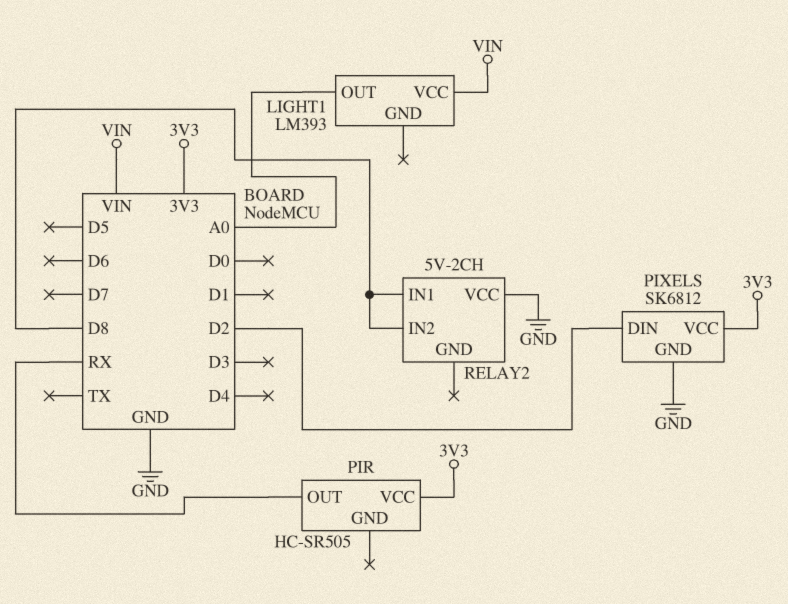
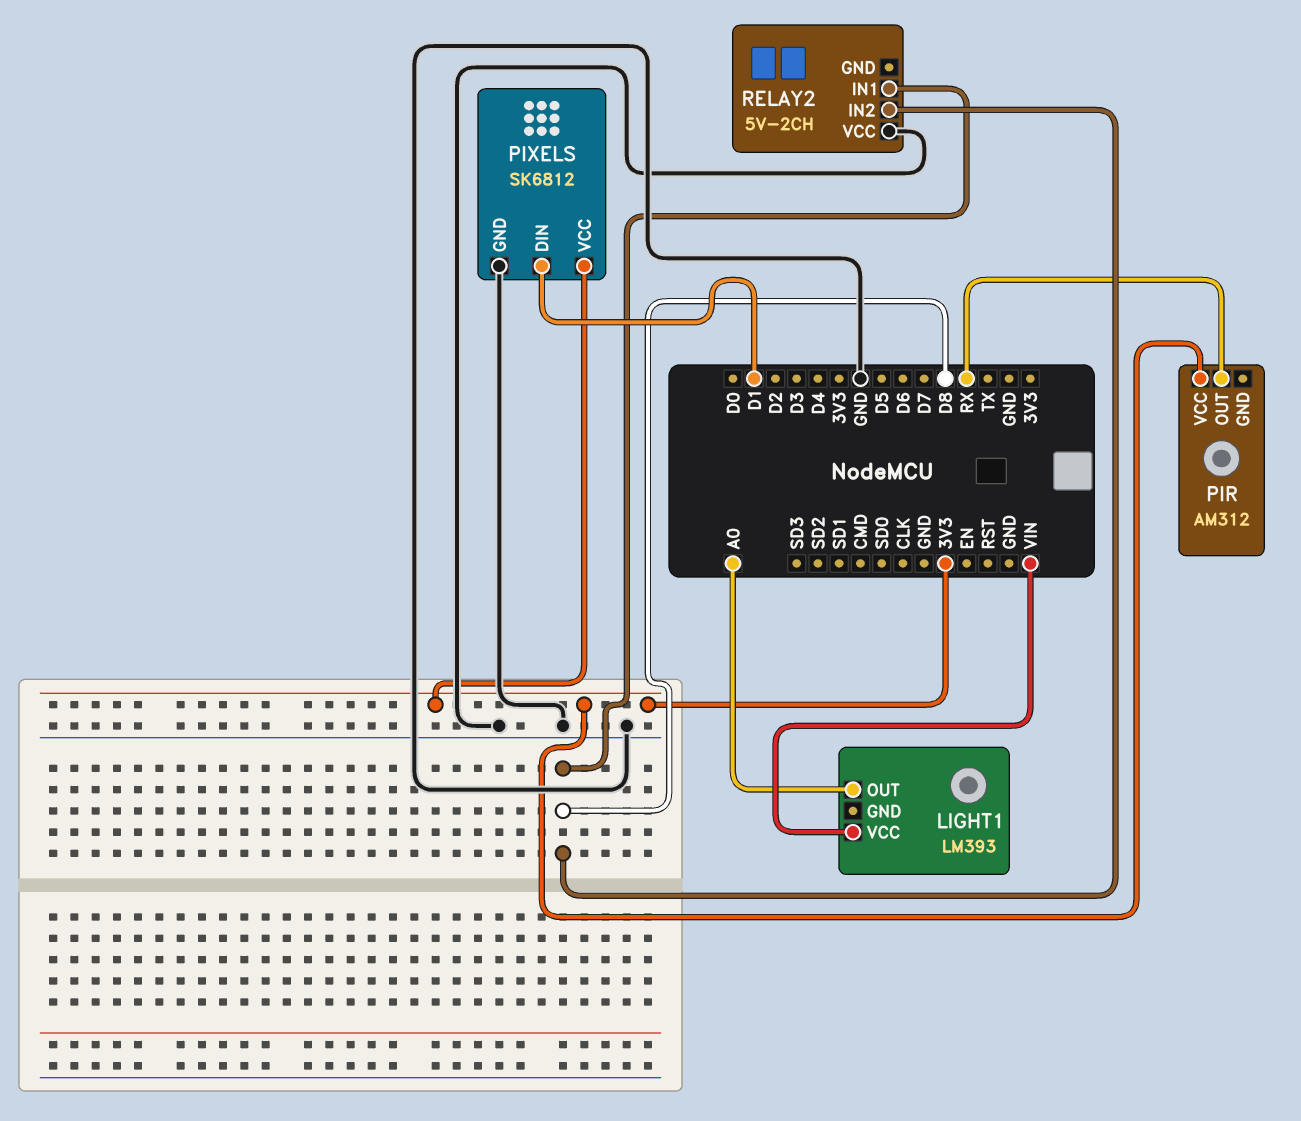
PIR: HC-SR505 -> AM312
PIXELS pin DIN: D2 -> D1

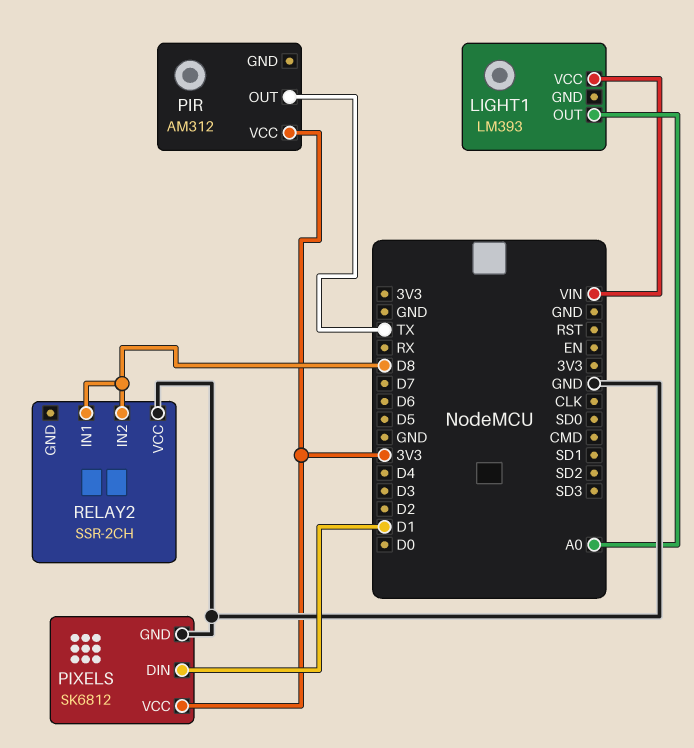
PIR pin OUT: RX -> TX
RELAY2: 5V-2CH -> SSR-2CH

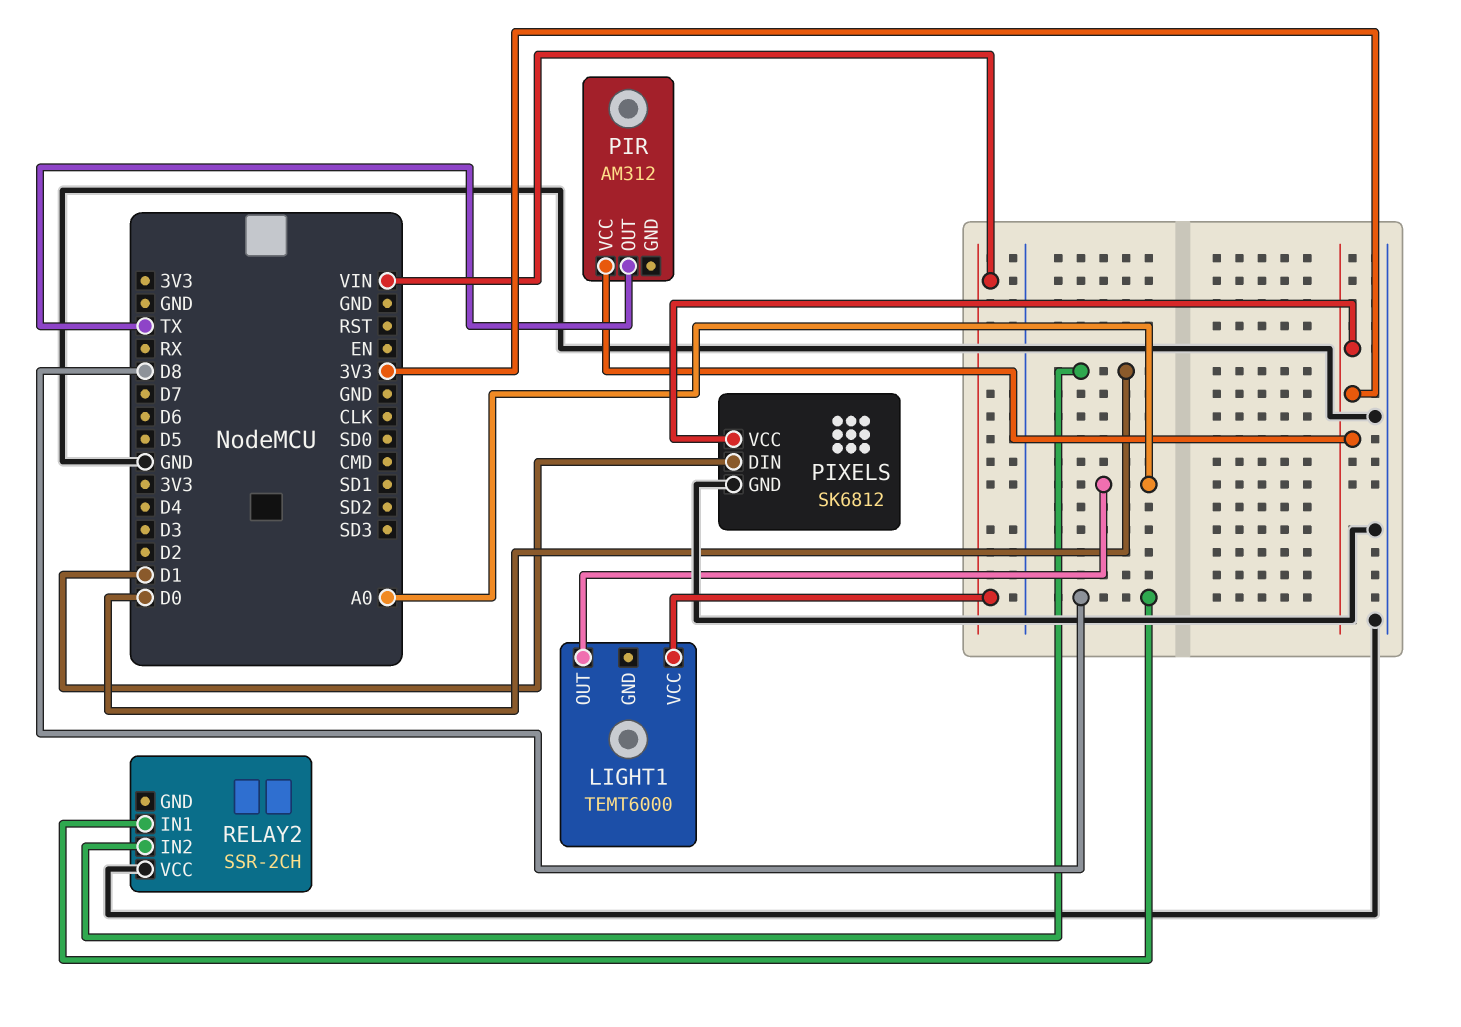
LIGHT1: LM393 -> TEMT6000
RELAY2 pin IN2: D8 -> D0

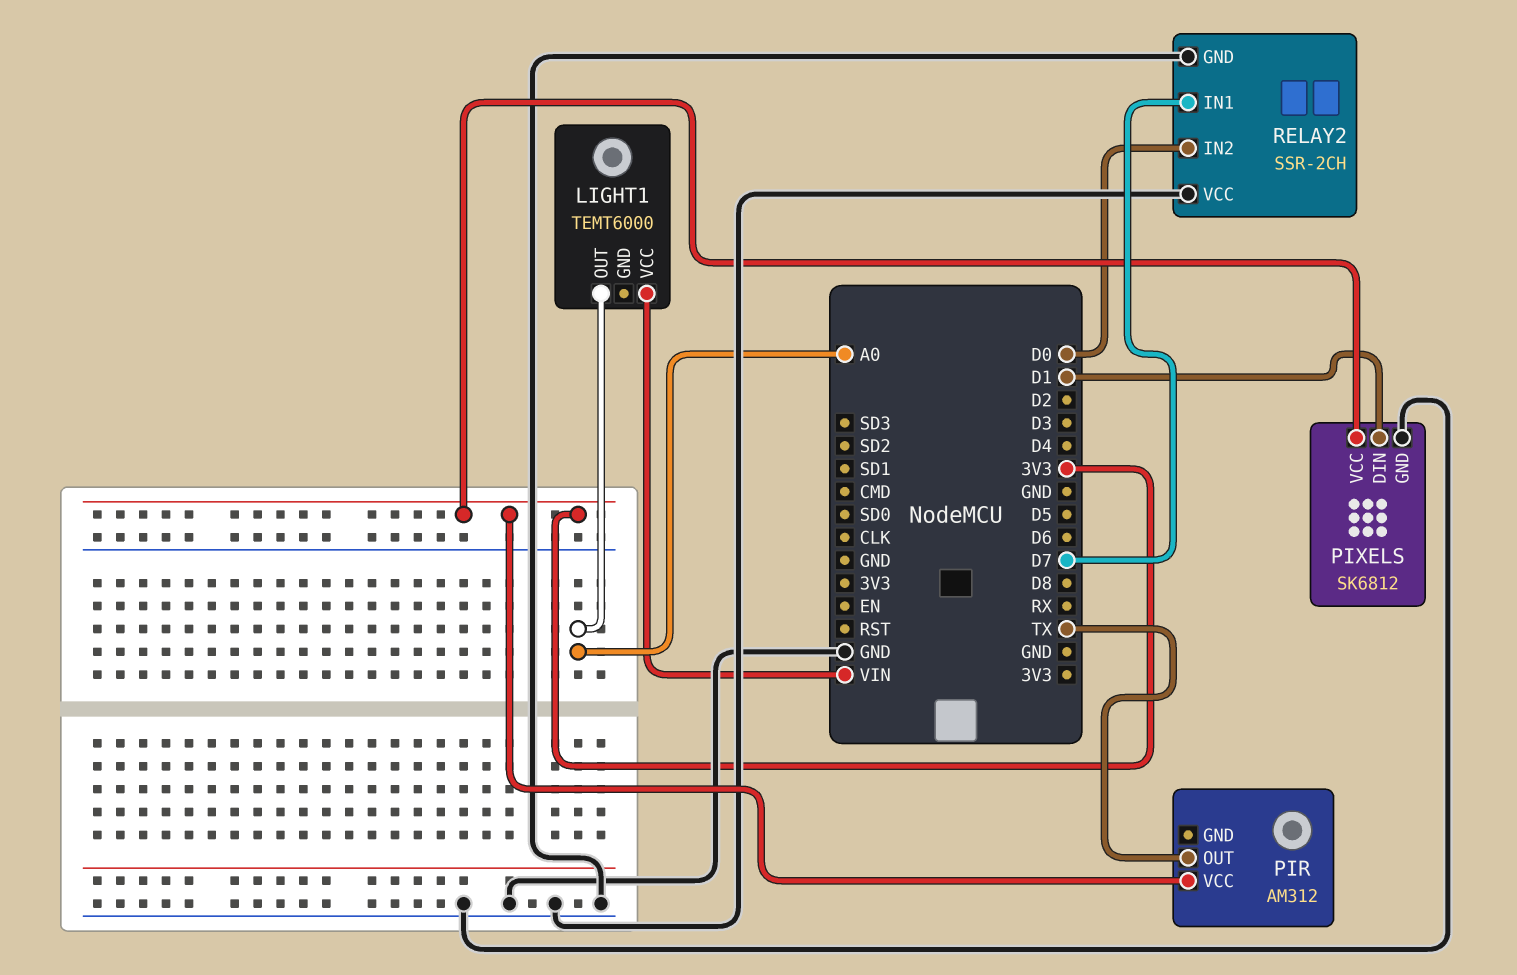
RELAY2 pin GND: none -> GND
RELAY2 pin IN1: D8 -> D7

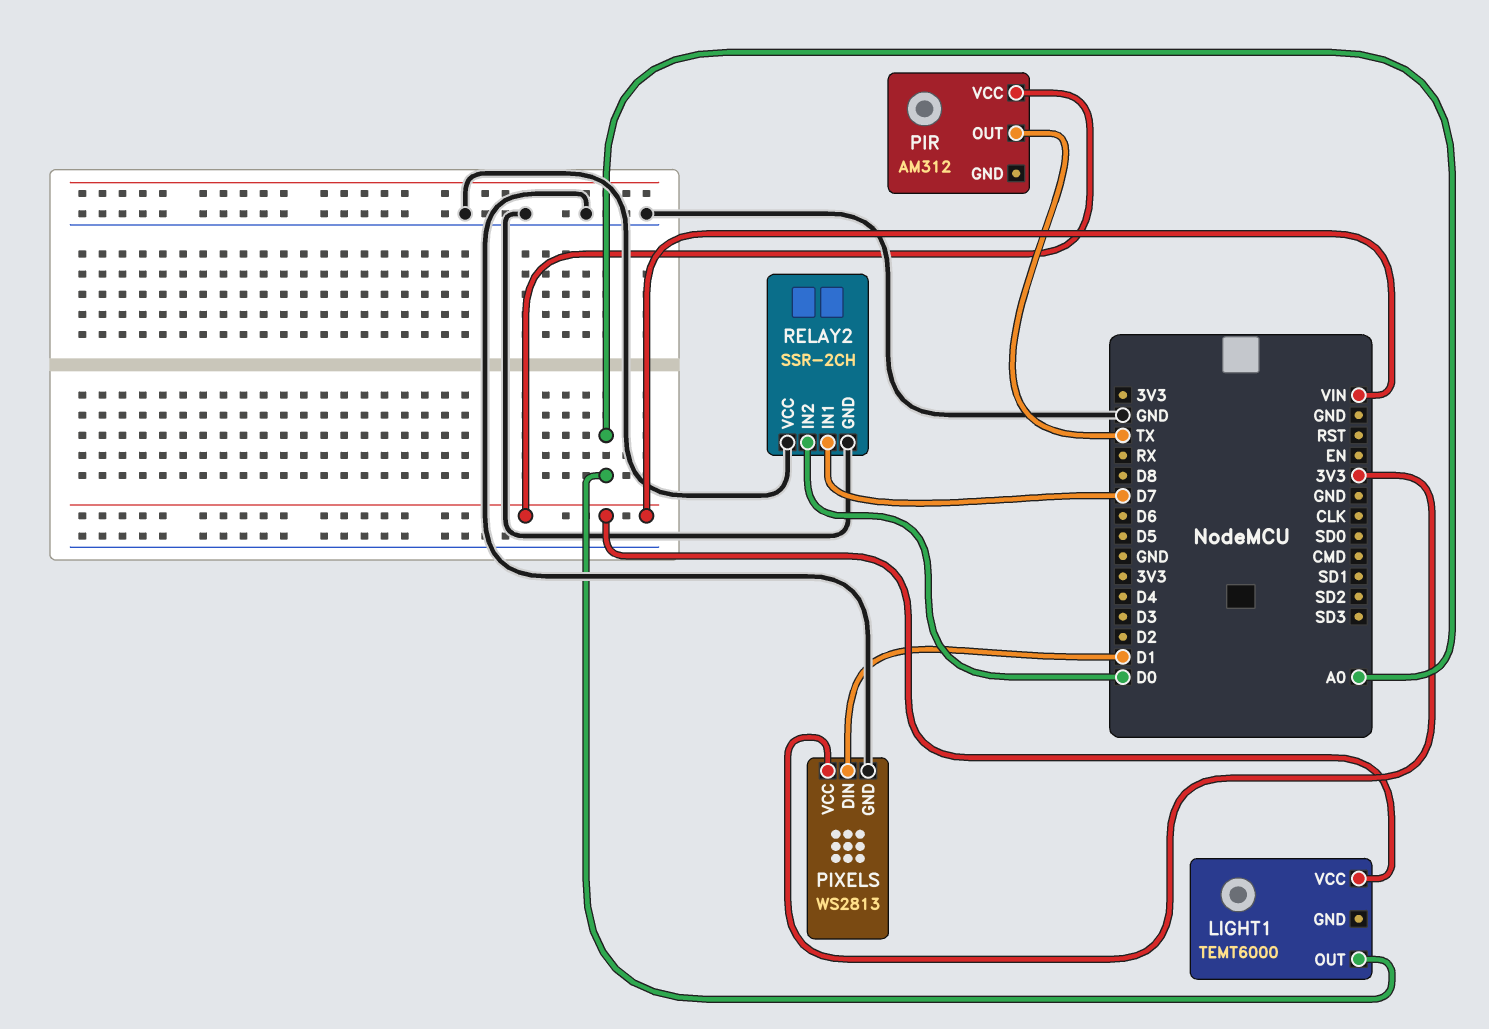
PIR pin VCC: 3V3 -> VIN
PIXELS: SK6812 -> WS2813

